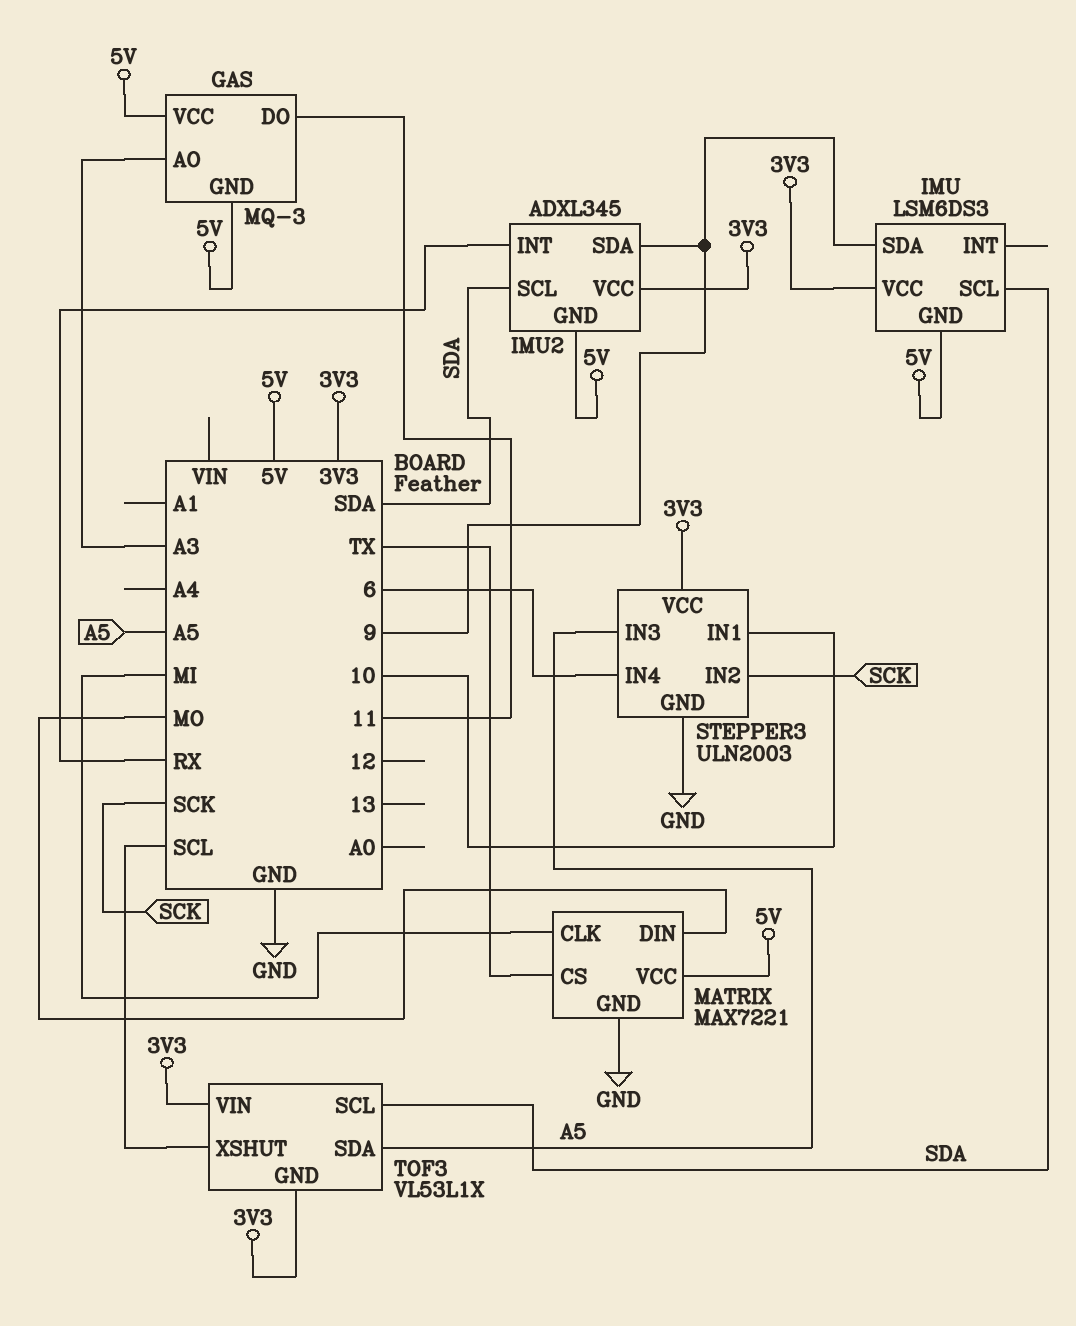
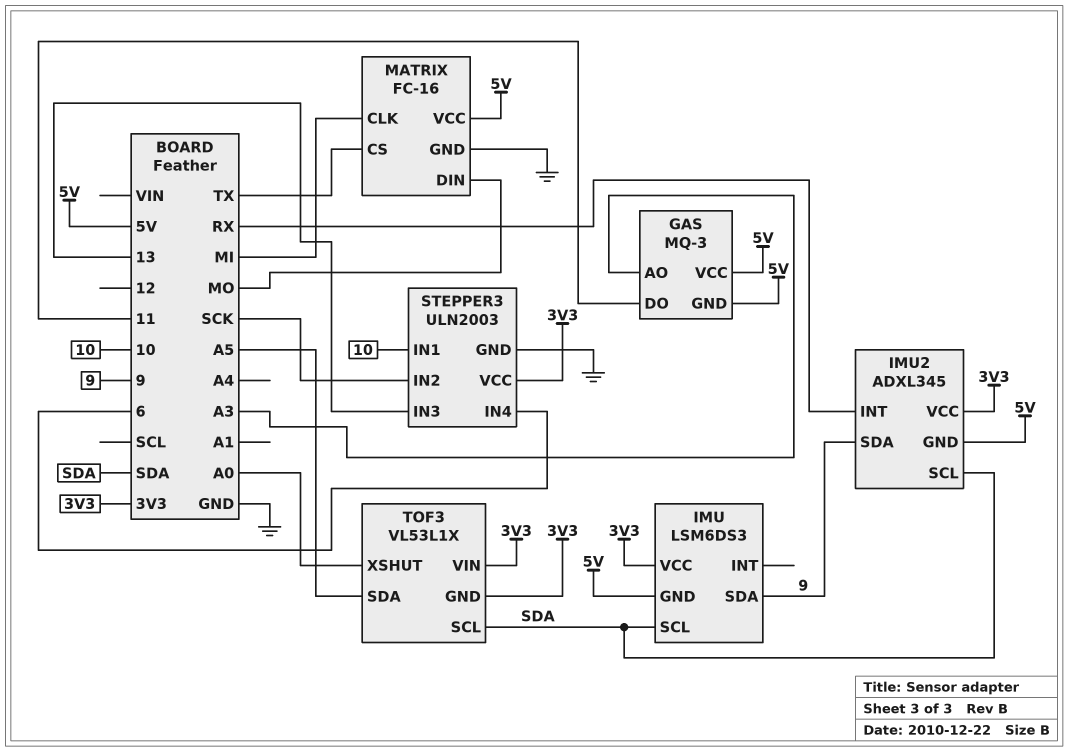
MATRIX: MAX7221 -> FC-16
STEPPER3 pin IN3: A5 -> 13
TOF3 pin XSHUT: SCL -> A0

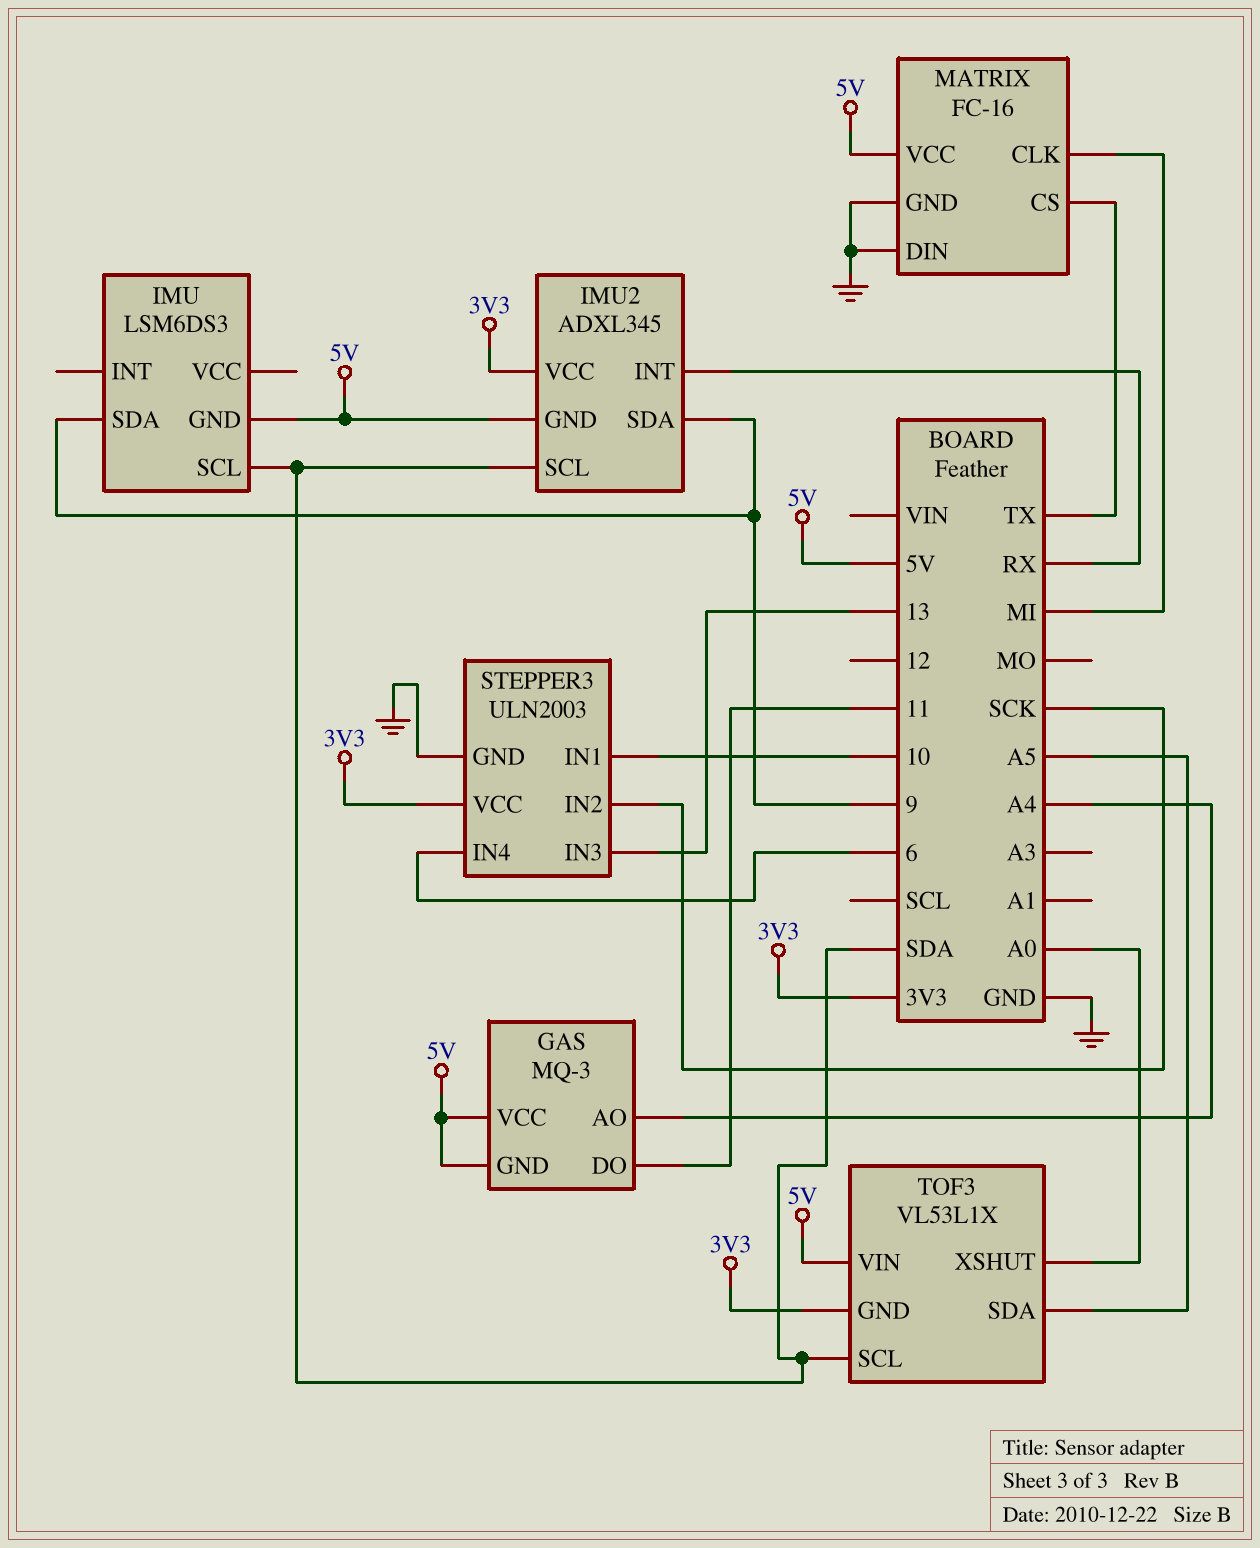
GAS pin AO: A3 -> A4
IMU pin VCC: 3V3 -> none
MATRIX pin DIN: MO -> GND
TOF3 pin VIN: 3V3 -> 5V

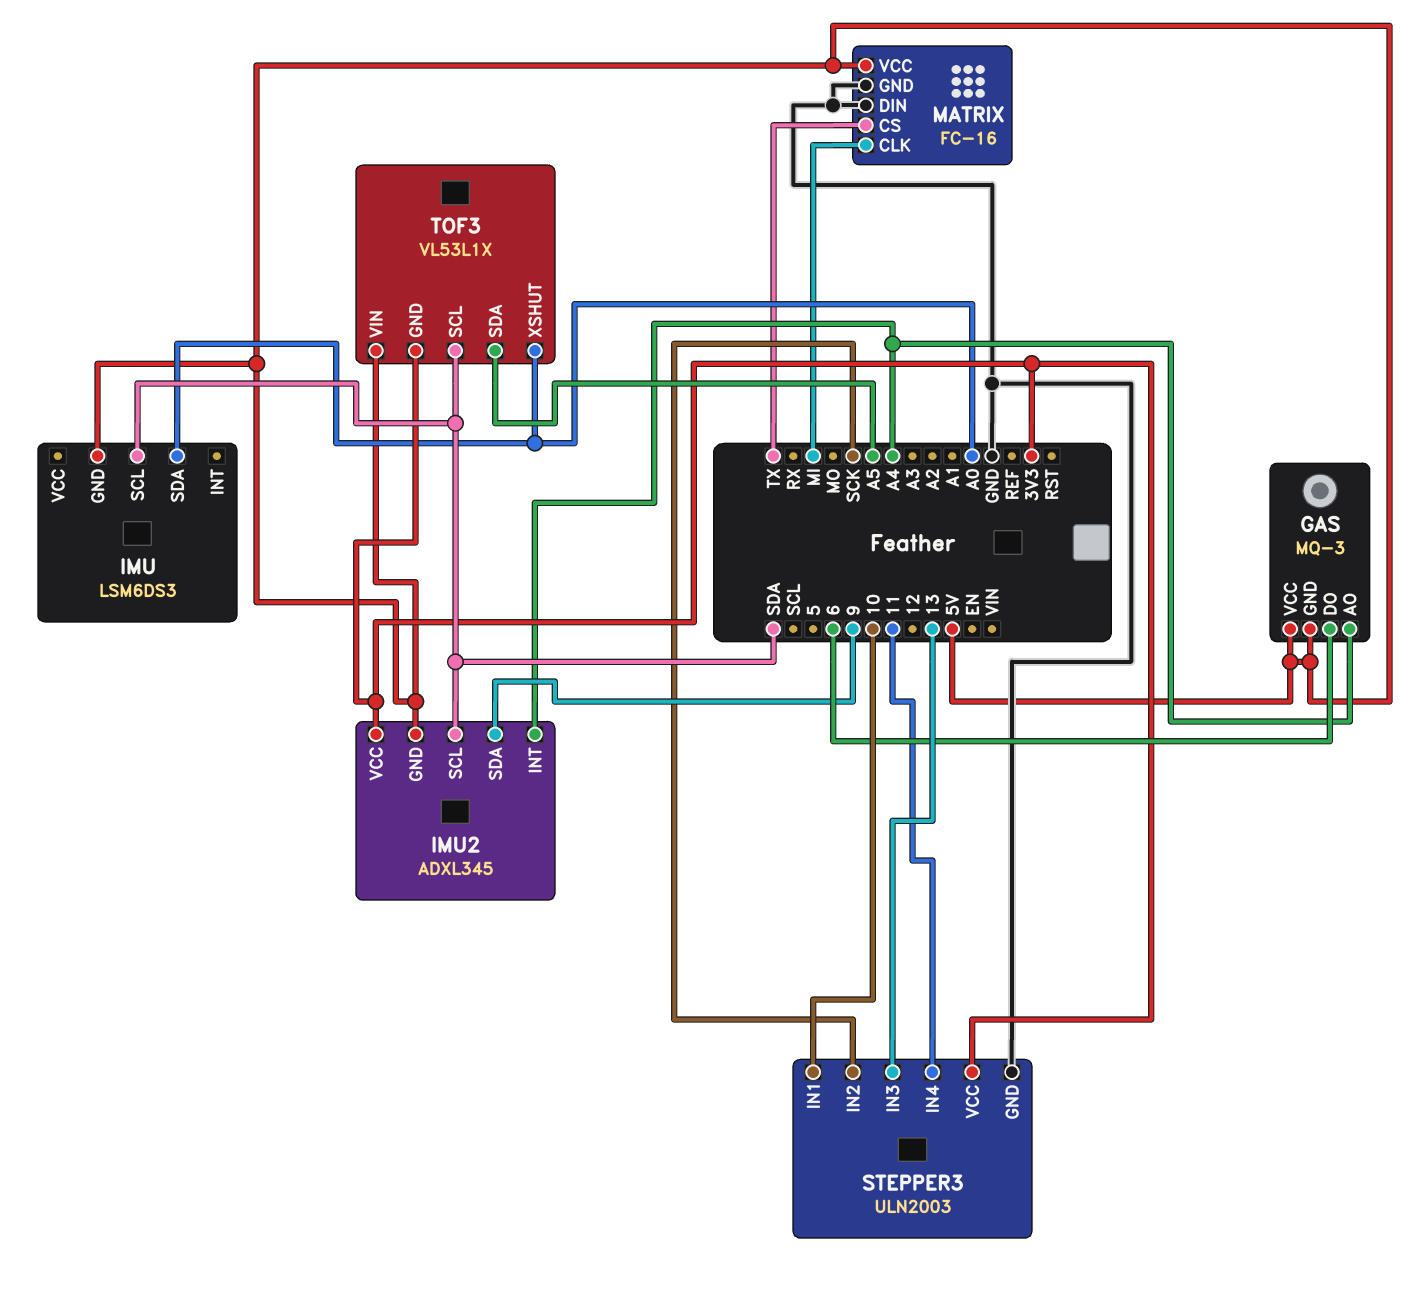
GAS pin DO: 11 -> 6
IMU pin SDA: 9 -> A0
IMU2 pin INT: RX -> A4
STEPPER3 pin IN4: 6 -> 11

